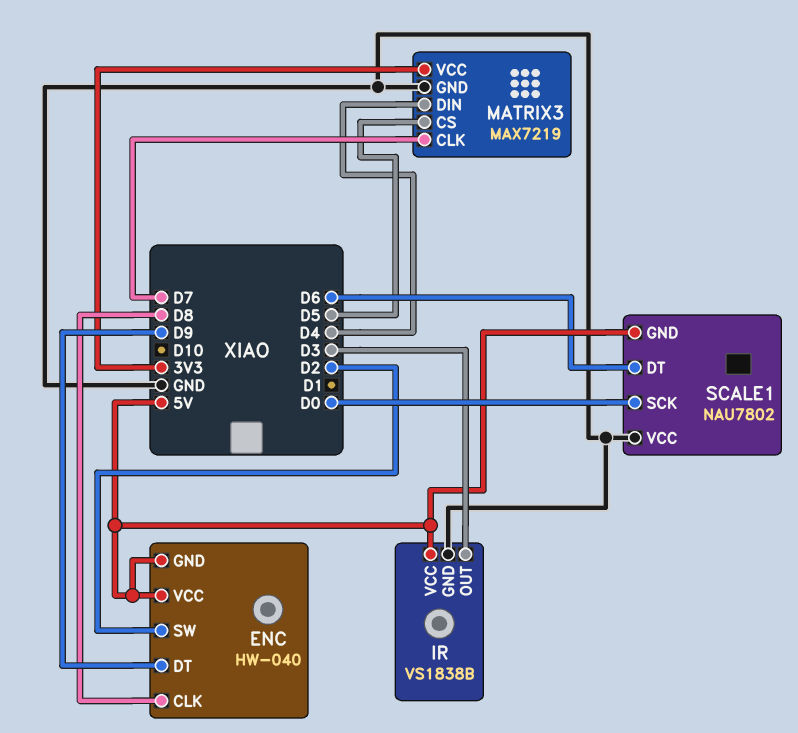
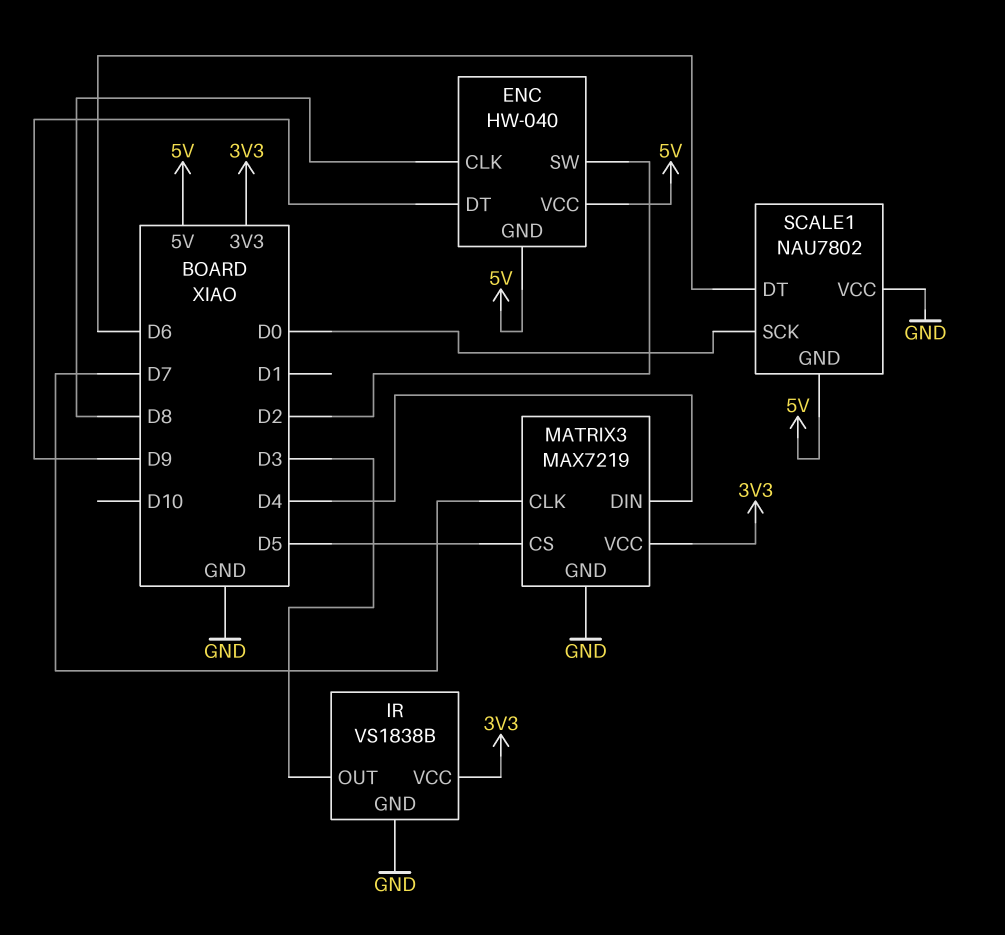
IR pin VCC: 5V -> 3V3

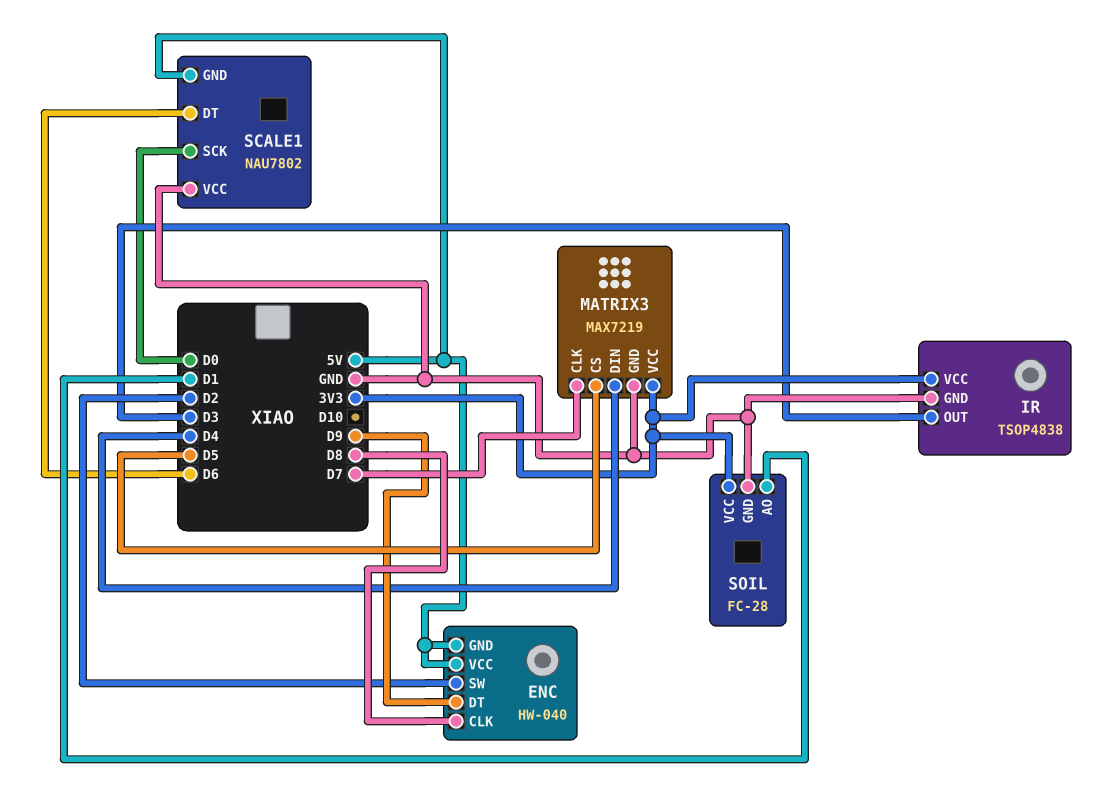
IR: VS1838B -> TSOP4838
SOIL: none -> FC-28
SOIL pin AO: none -> D1
SOIL pin GND: none -> GND
SOIL pin VCC: none -> 3V3

